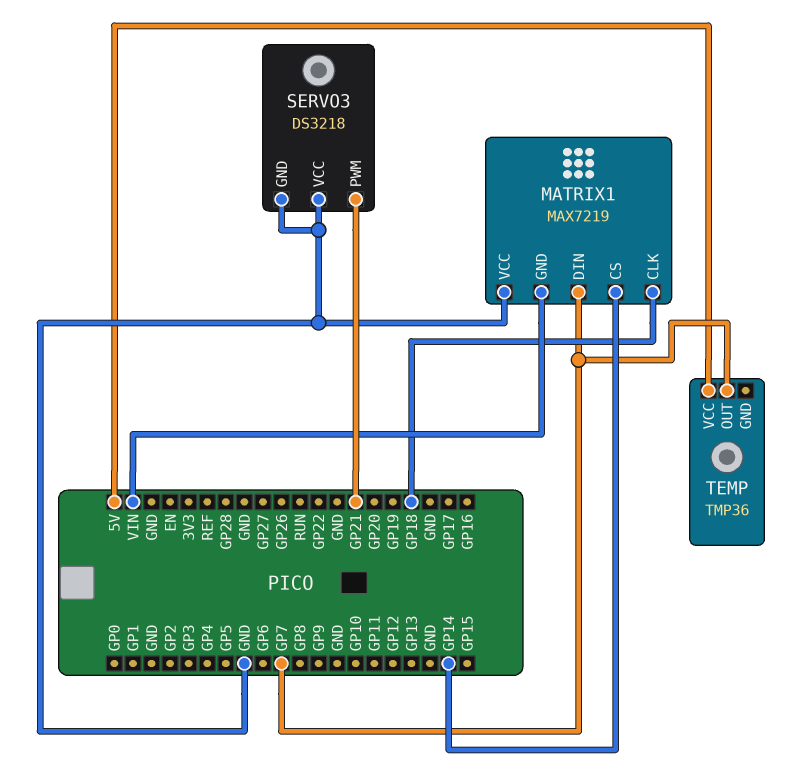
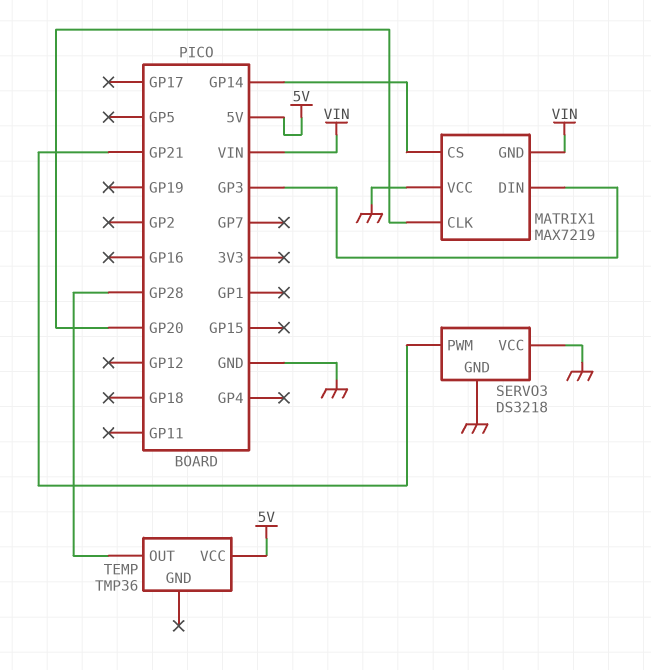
MATRIX1 pin CLK: GP18 -> GP20
MATRIX1 pin DIN: GP7 -> GP3
TEMP pin OUT: GP7 -> GP28

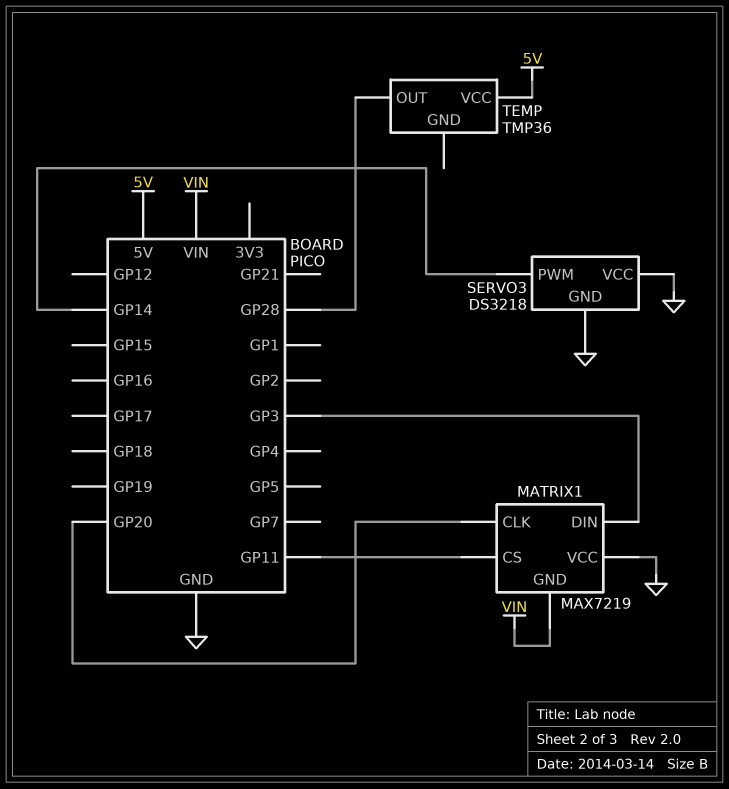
MATRIX1 pin CS: GP14 -> GP11
SERVO3 pin PWM: GP21 -> GP14

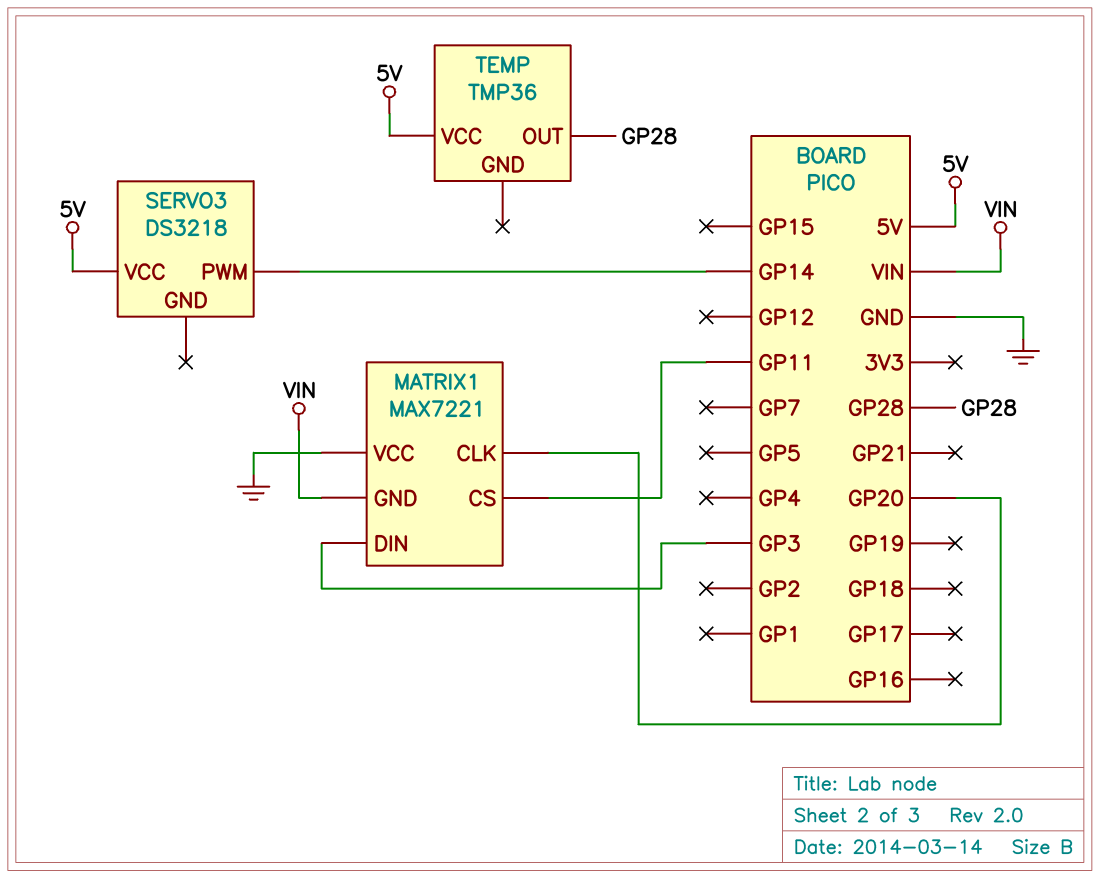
MATRIX1: MAX7219 -> MAX7221
SERVO3 pin GND: GND -> none
SERVO3 pin VCC: GND -> 5V

